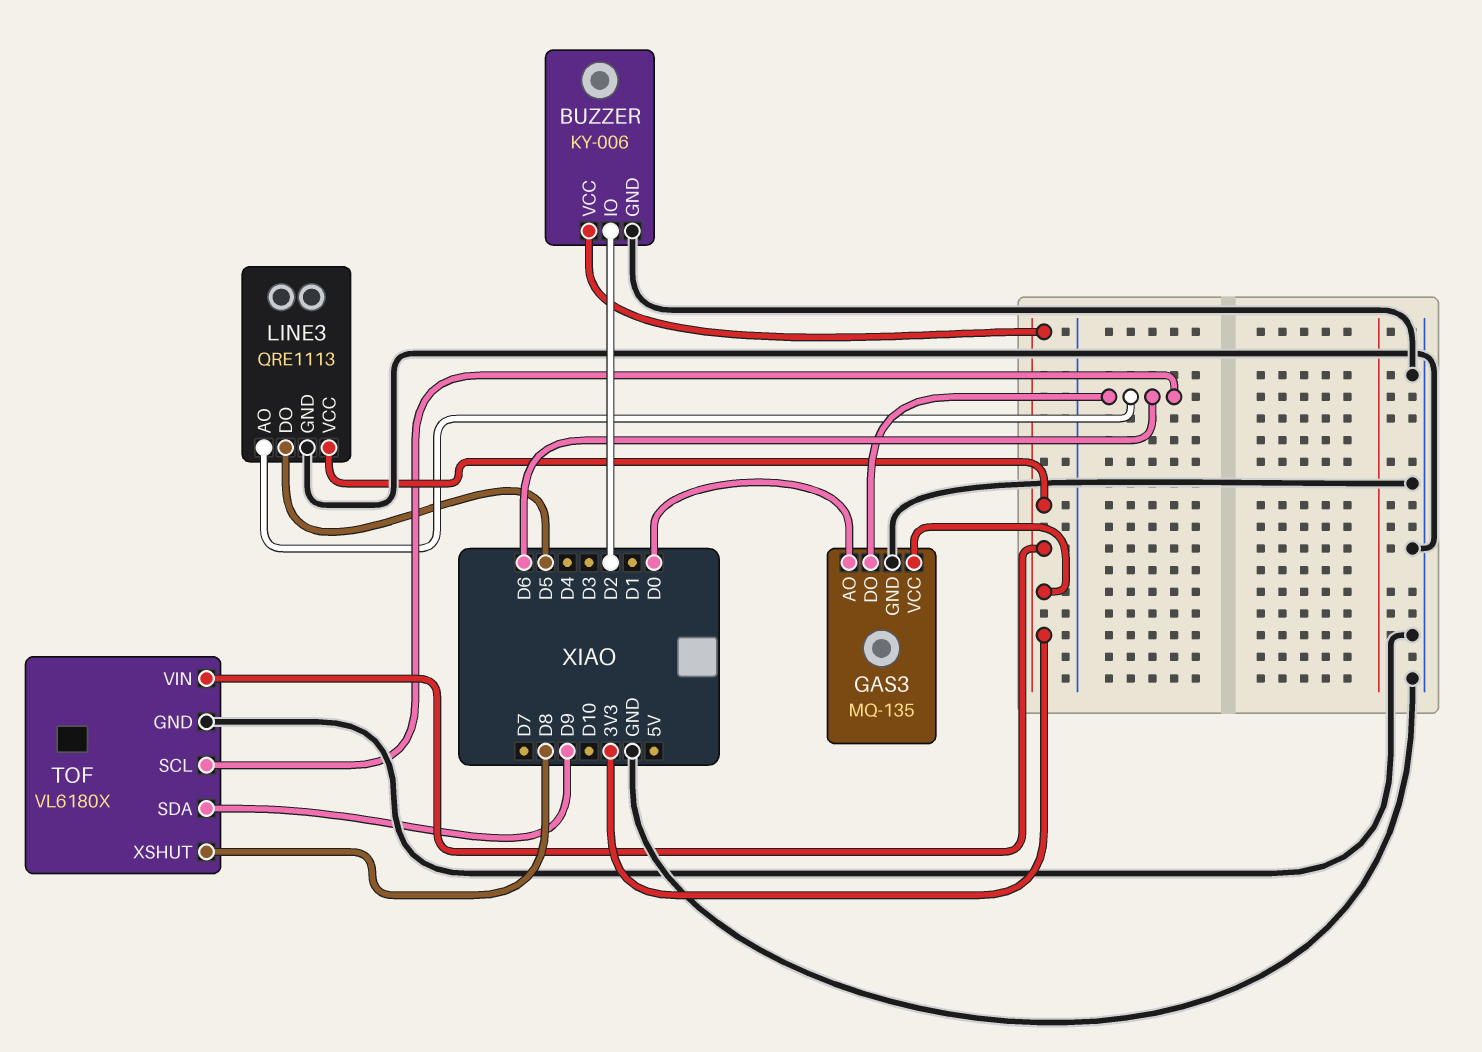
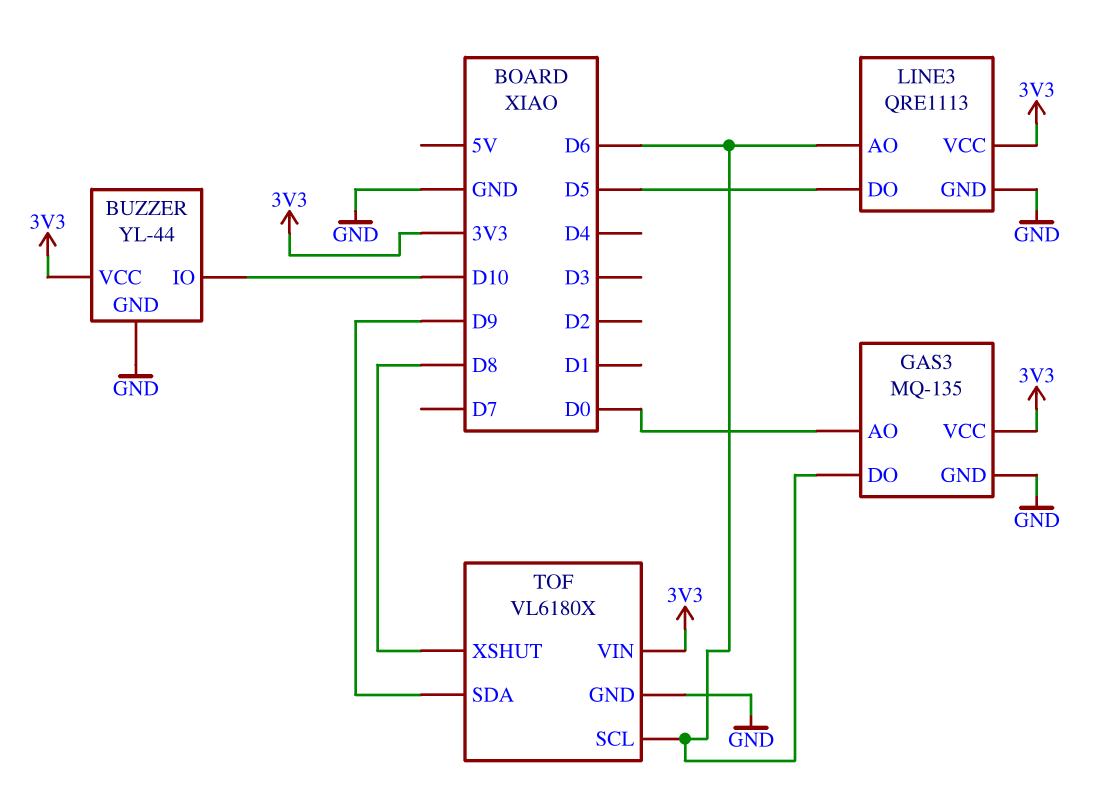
BUZZER: KY-006 -> YL-44
BUZZER pin IO: D2 -> D10

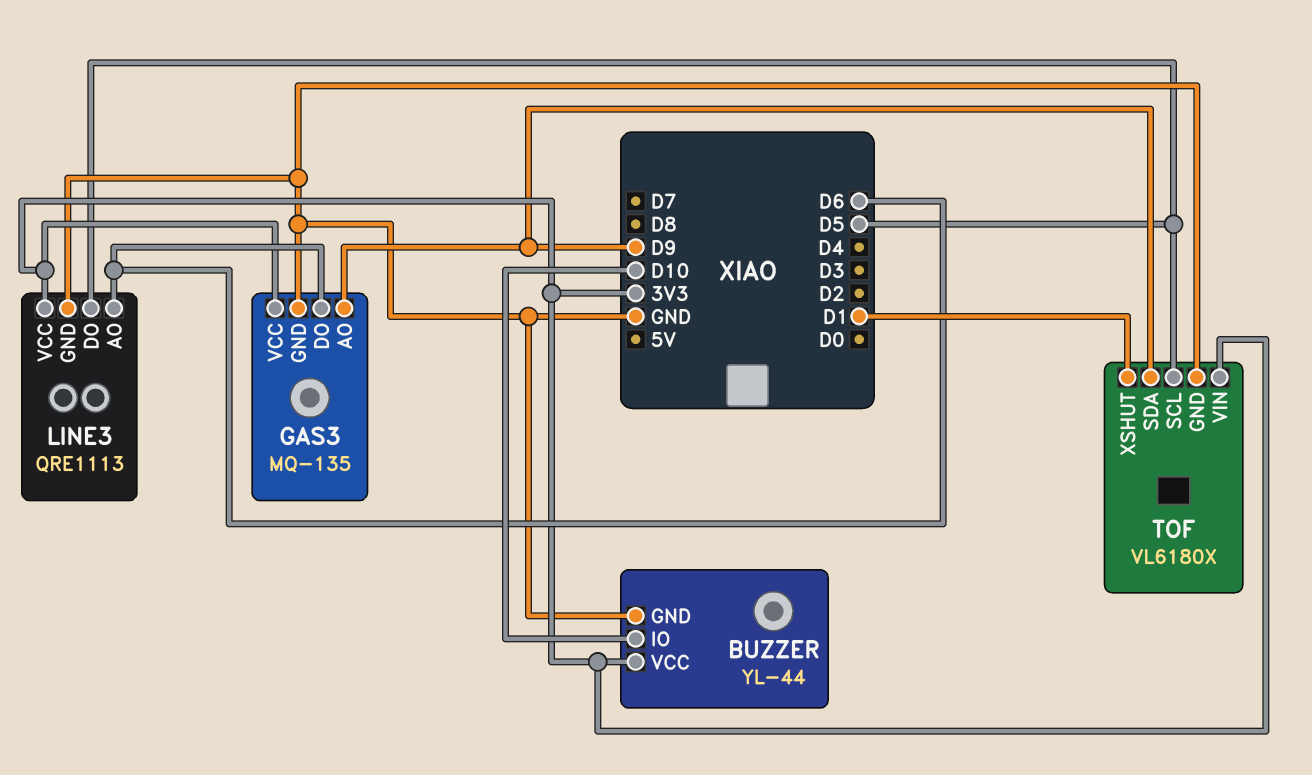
GAS3 pin AO: D0 -> D9
TOF pin SCL: D6 -> D5
TOF pin XSHUT: D8 -> D1

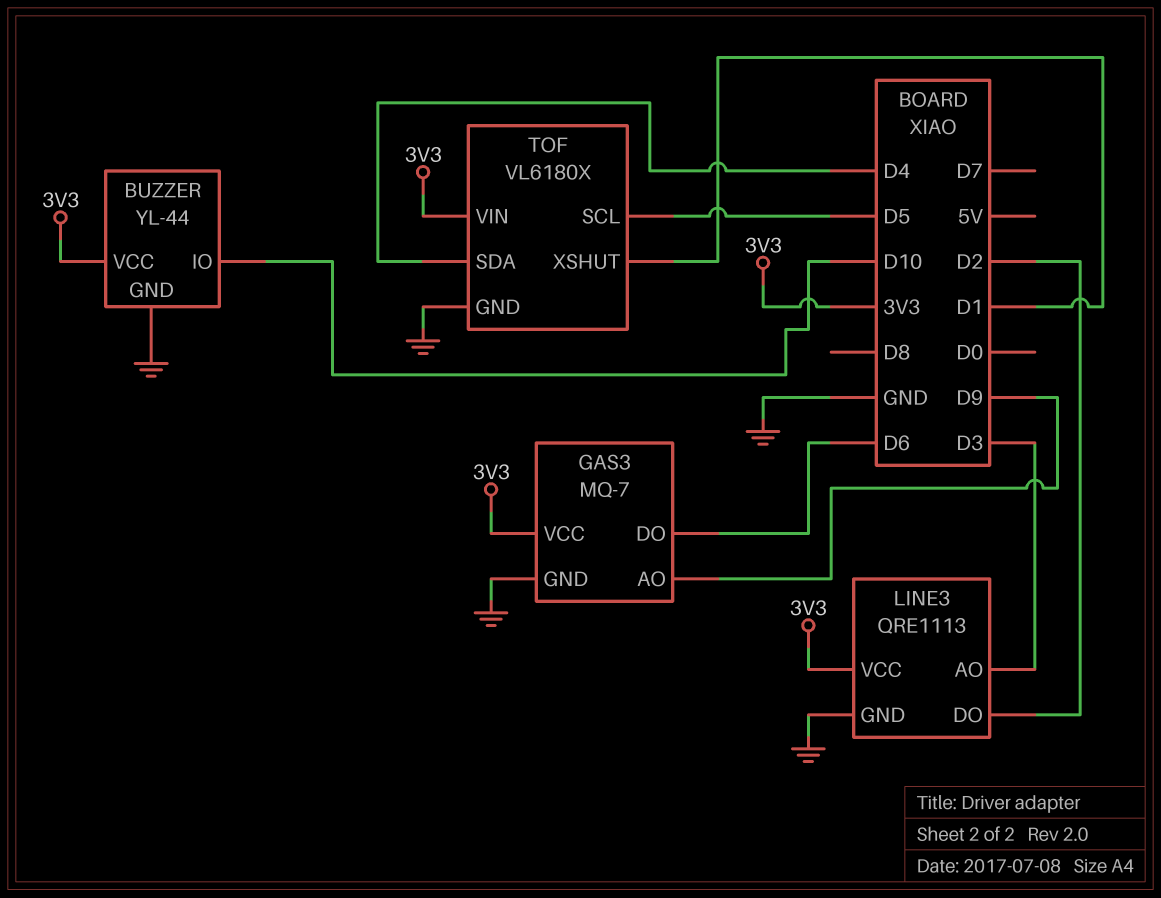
GAS3: MQ-135 -> MQ-7
LINE3 pin AO: D6 -> D3
LINE3 pin DO: D5 -> D2
TOF pin SDA: D9 -> D4

